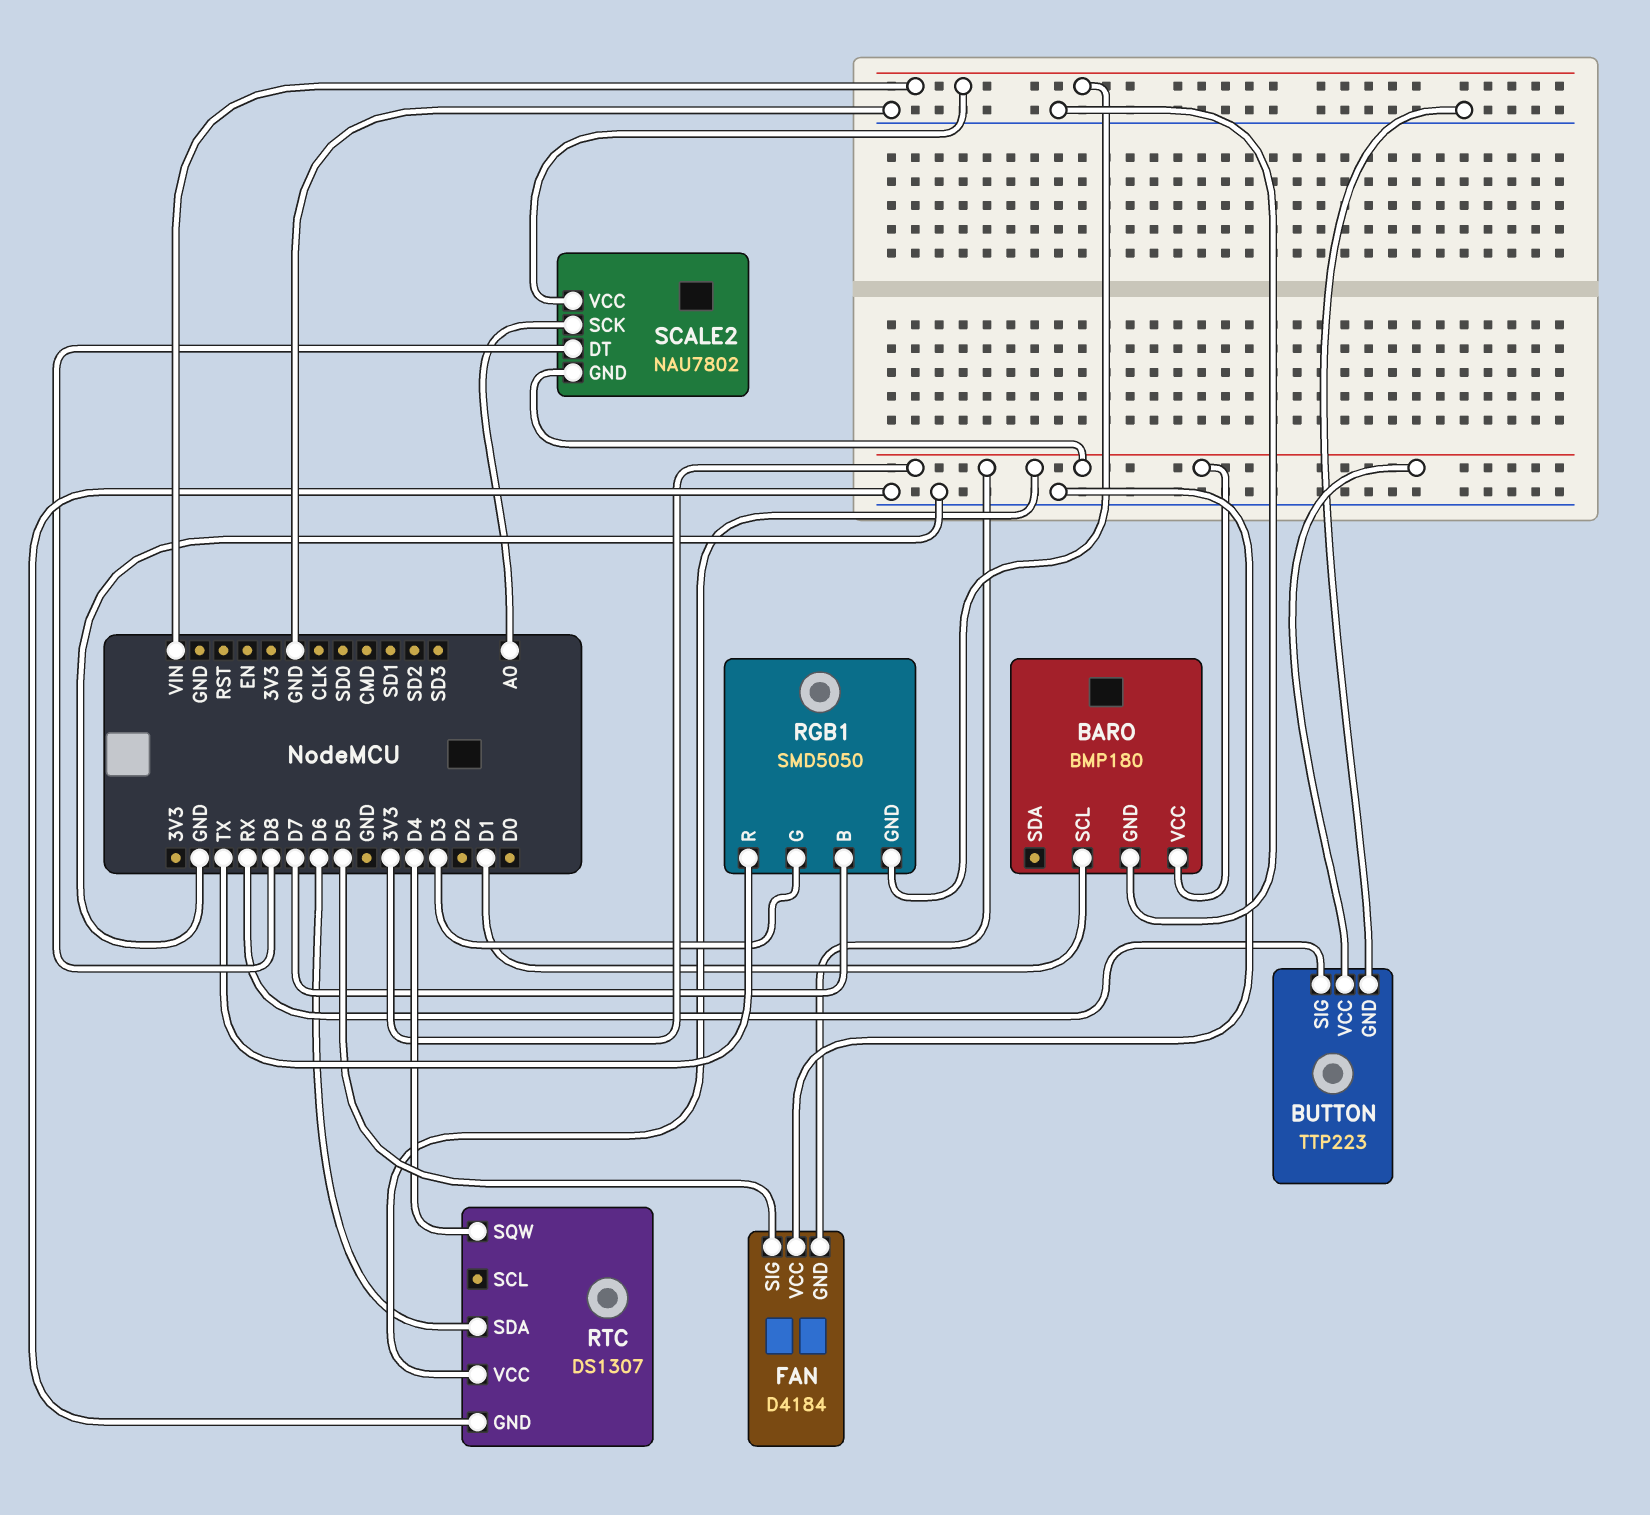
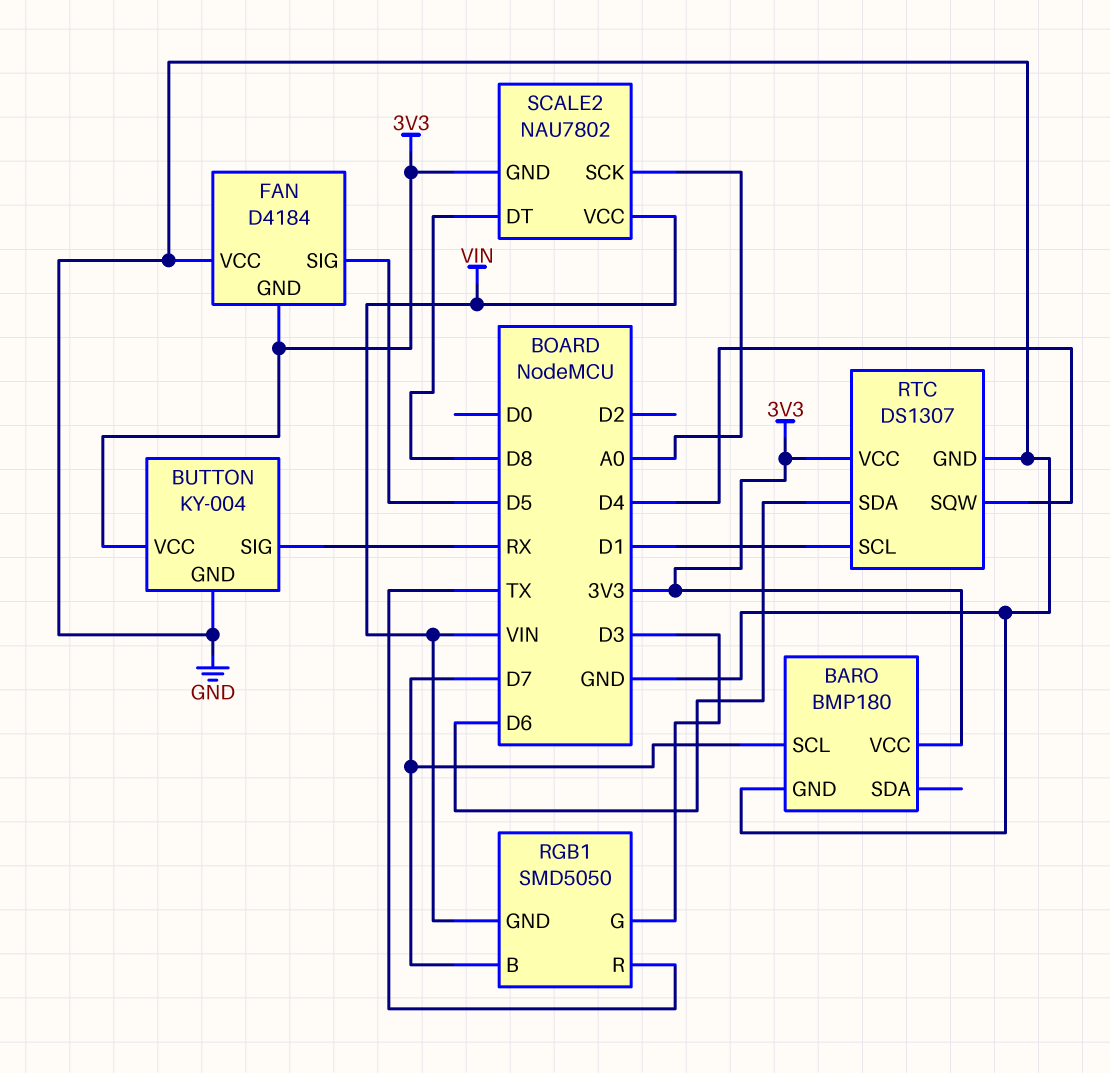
BARO pin SCL: D1 -> D7
BUTTON: TTP223 -> KY-004
RTC pin SCL: none -> D1

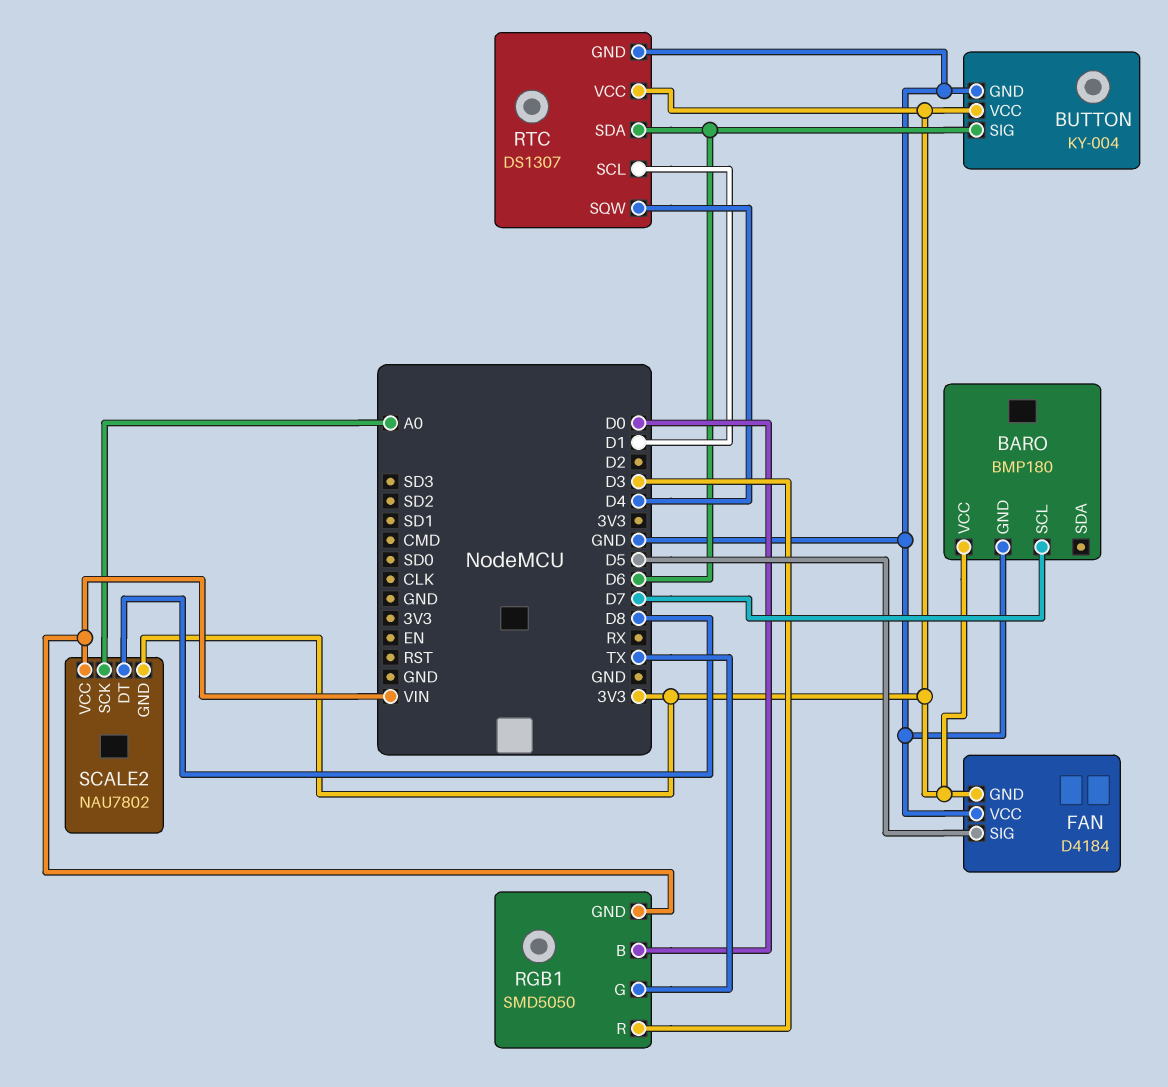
BUTTON pin SIG: RX -> D6
RGB1 pin B: D7 -> D0
RGB1 pin G: D3 -> TX
RGB1 pin R: TX -> D3

